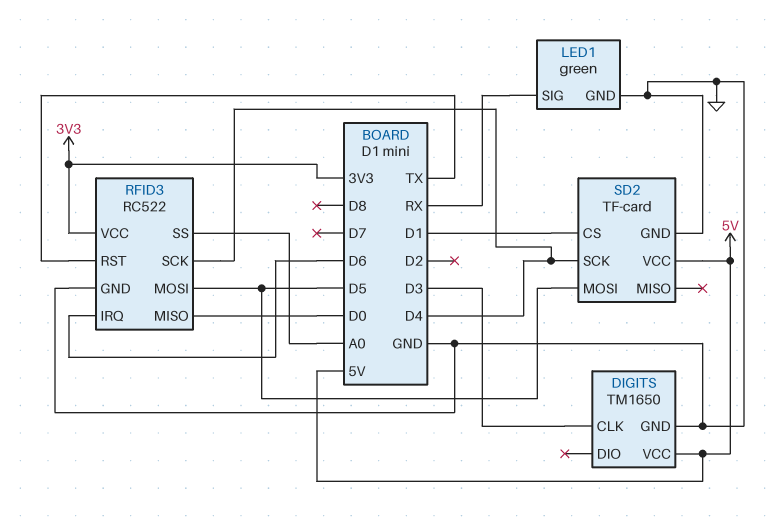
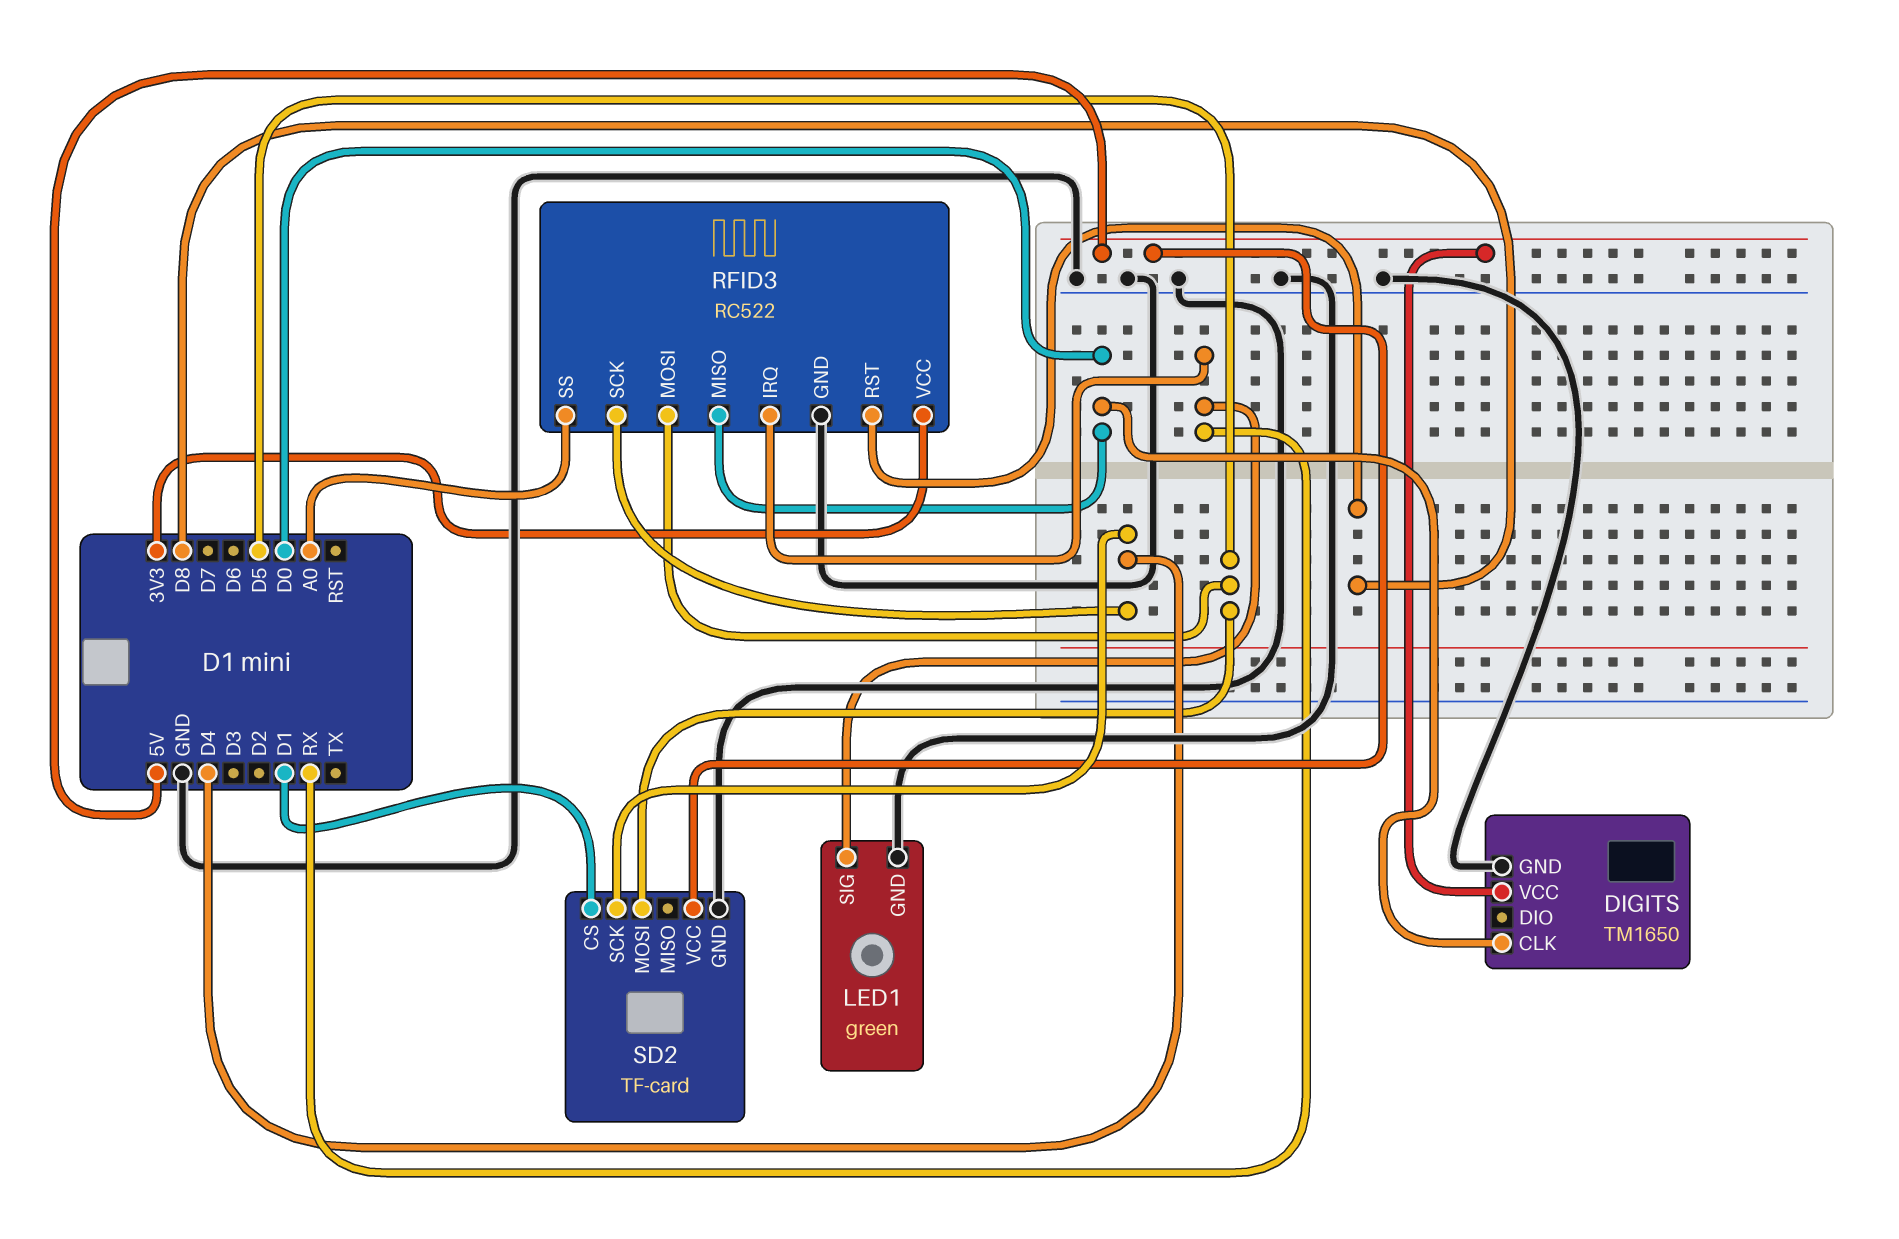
DIGITS pin CLK: D3 -> D0
RFID3 pin IRQ: D6 -> RX
RFID3 pin RST: TX -> D8

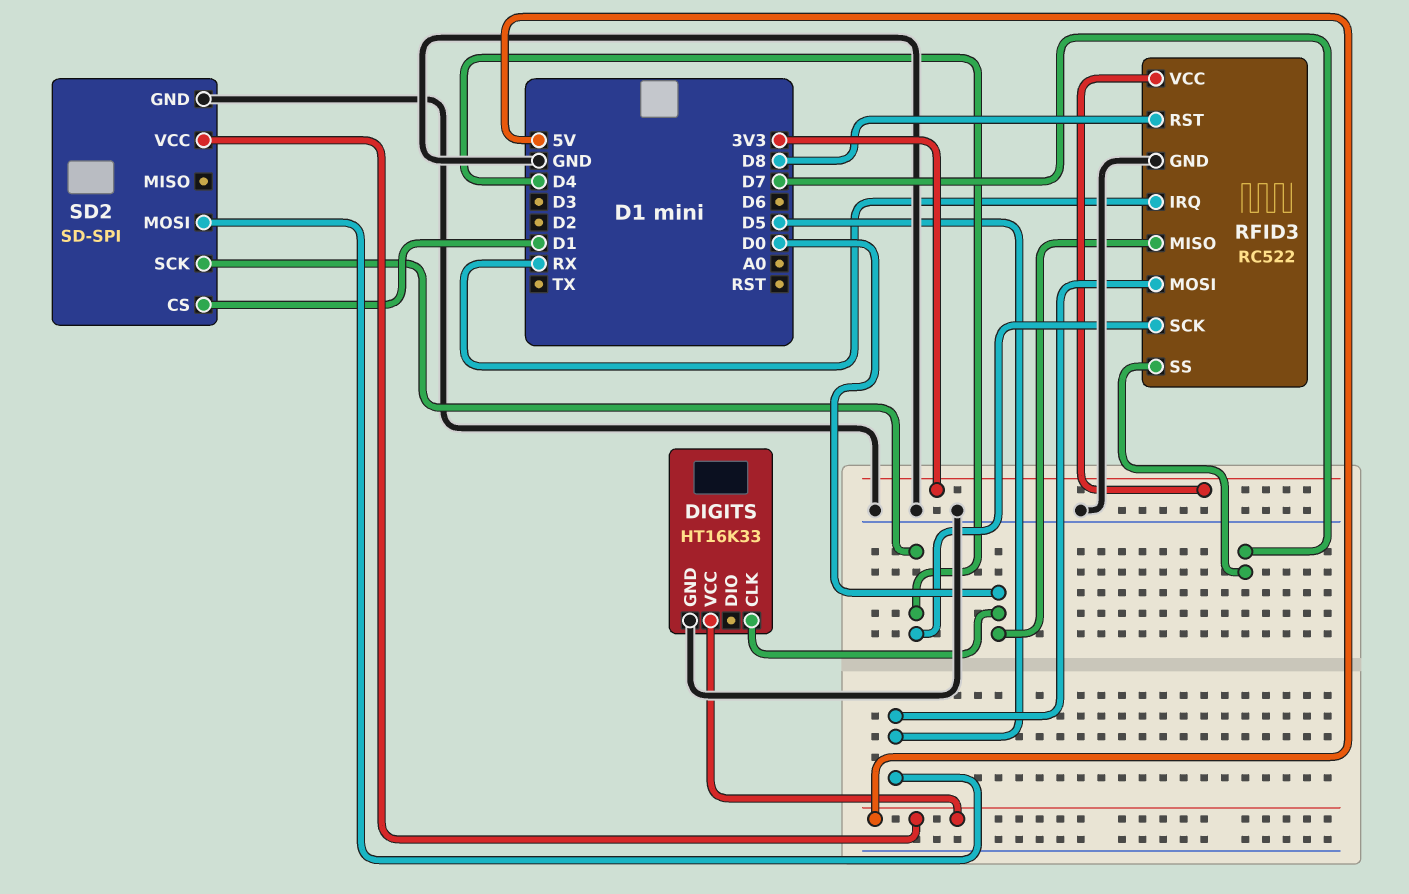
DIGITS: TM1650 -> HT16K33
LED1: green -> none
LED1 pin GND: GND -> none
LED1 pin SIG: RX -> none
RFID3 pin SS: A0 -> D7
SD2: TF-card -> SD-SPI

